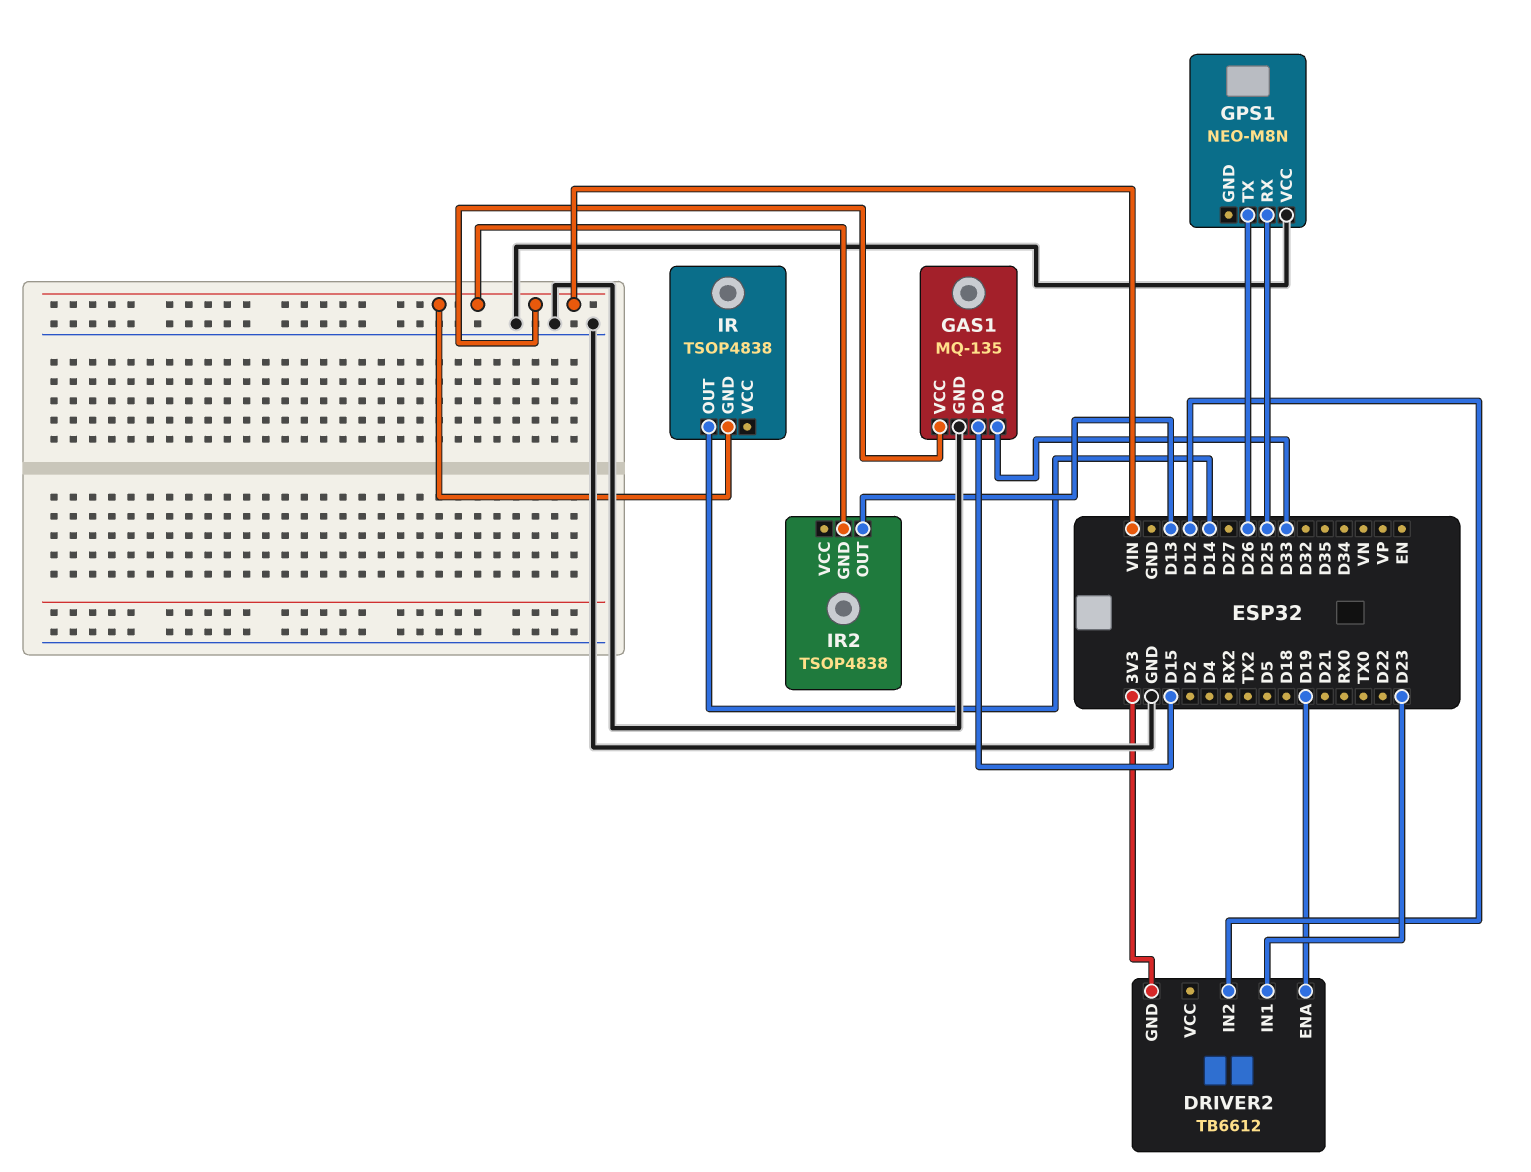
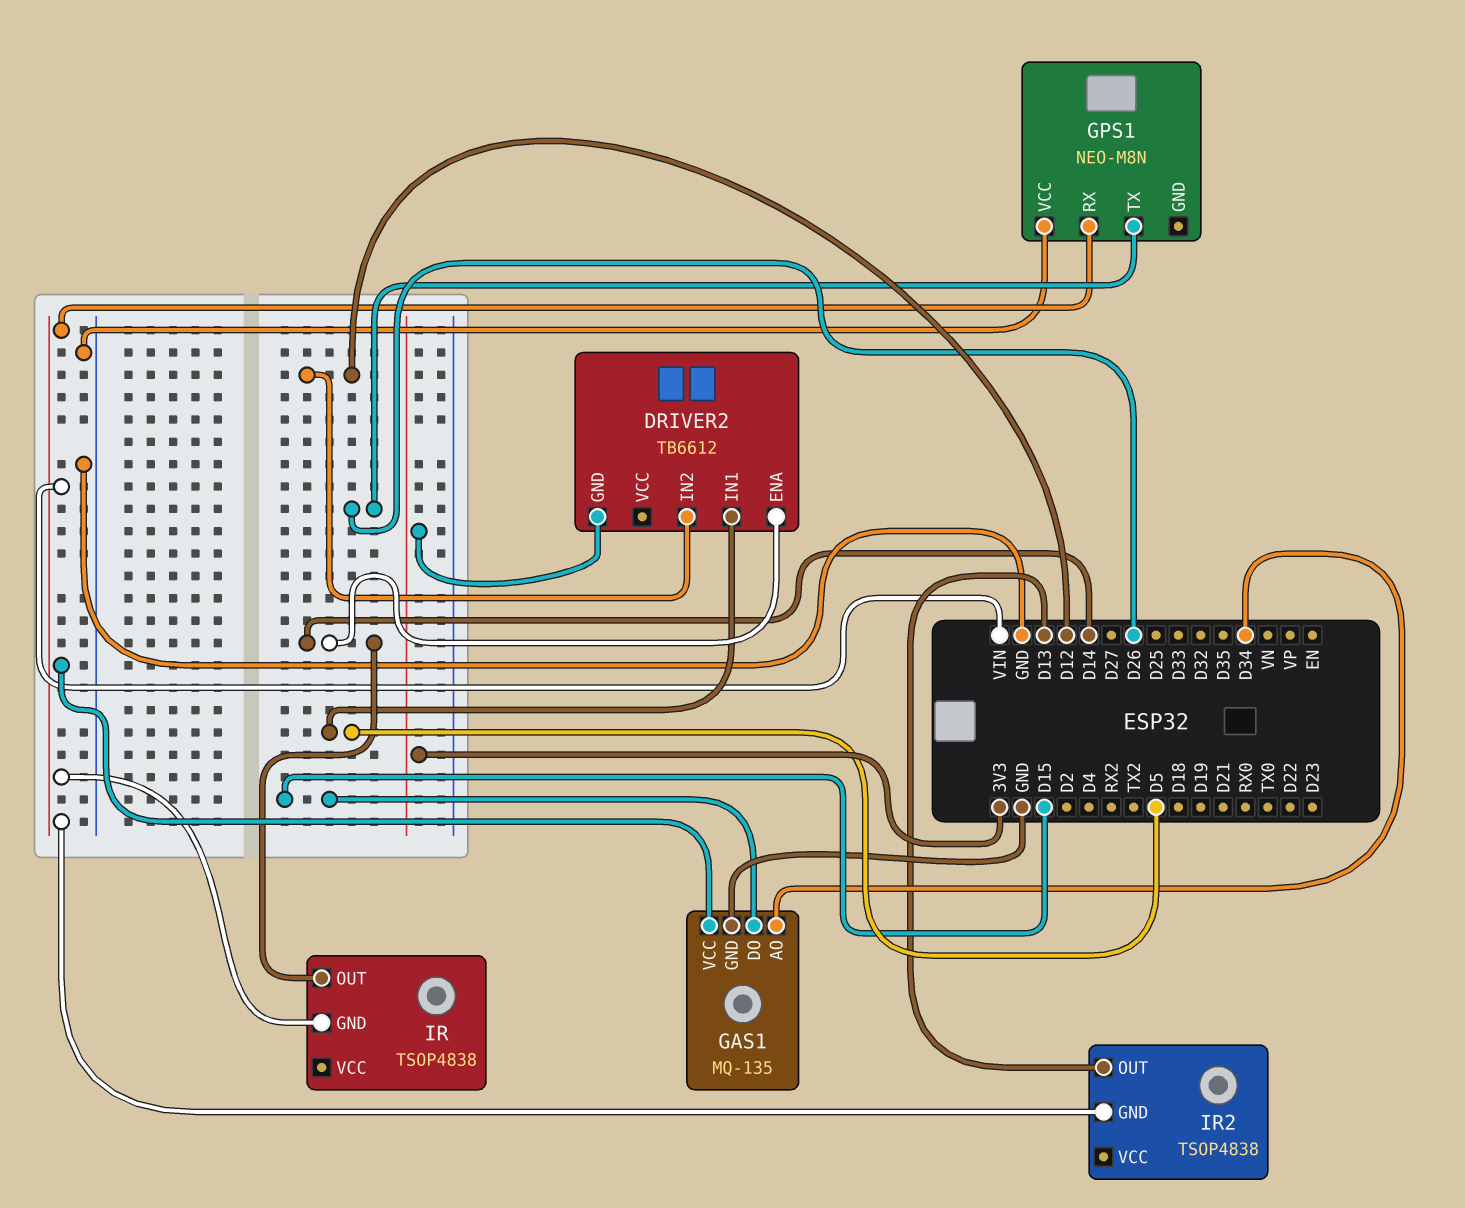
DRIVER2 pin ENA: D19 -> D14
DRIVER2 pin IN1: D23 -> D5
GAS1 pin AO: D33 -> D34
GPS1 pin RX: D25 -> VIN

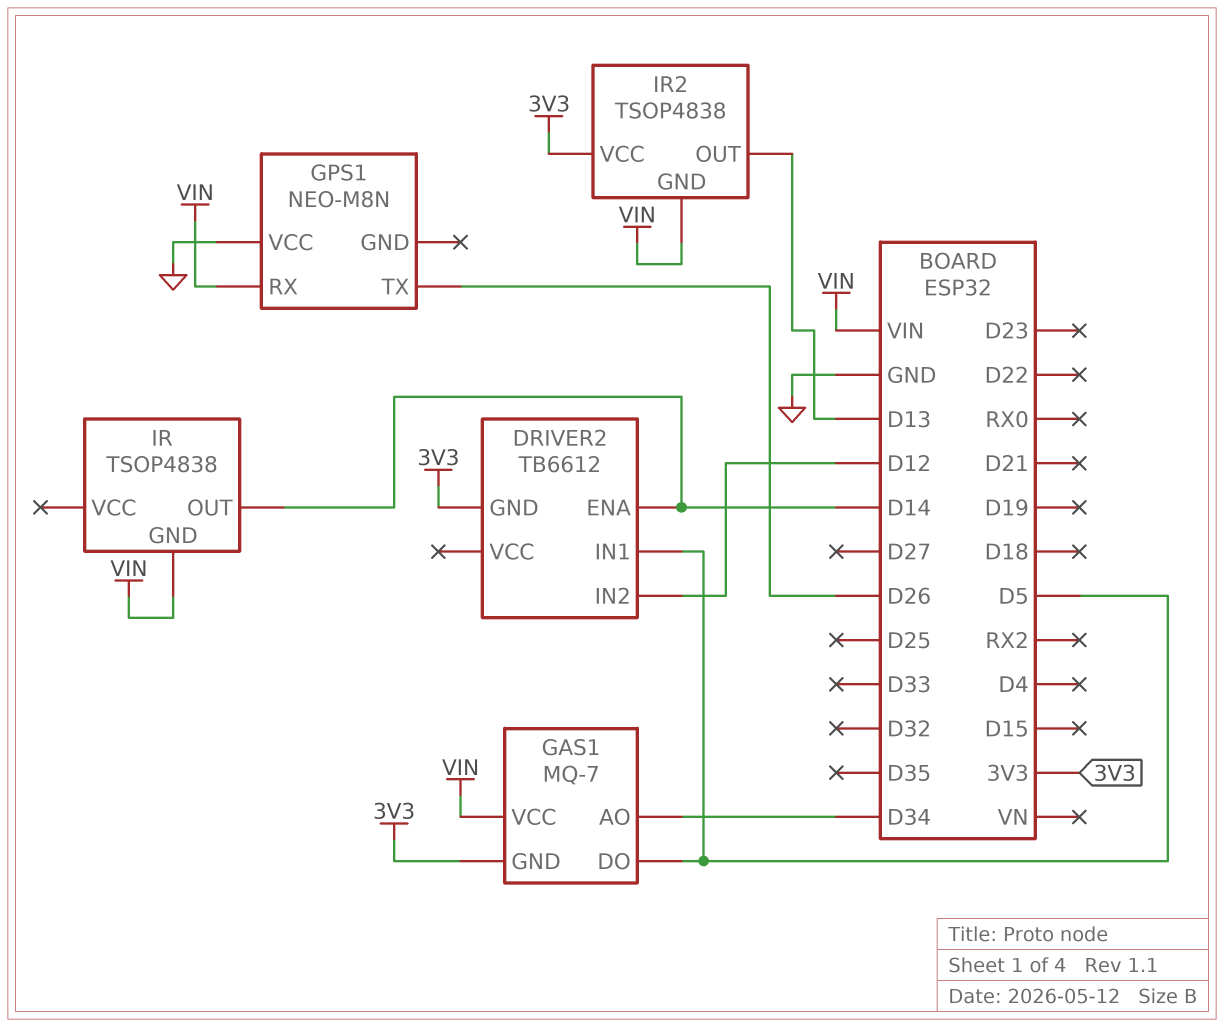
GAS1: MQ-135 -> MQ-7
GAS1 pin DO: D15 -> D5
GAS1 pin GND: GND -> 3V3
IR2 pin VCC: none -> 3V3

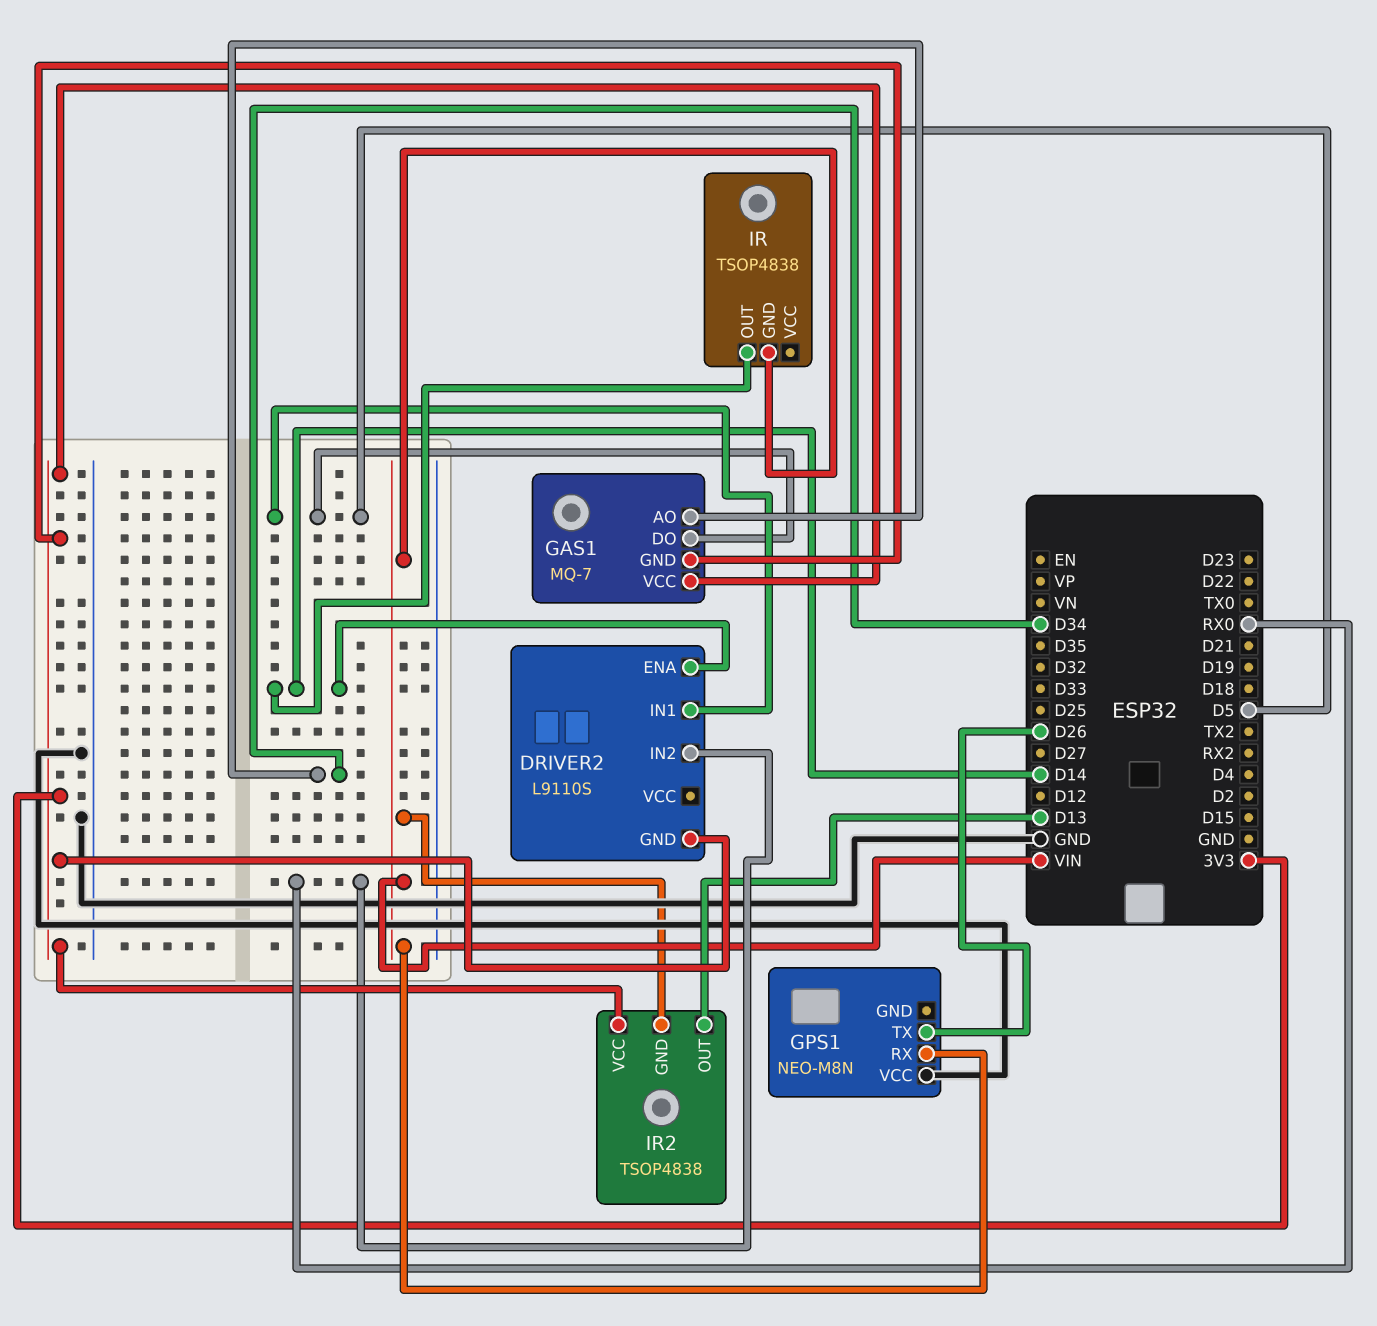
DRIVER2: TB6612 -> L9110S
DRIVER2 pin IN2: D12 -> RX0
GAS1 pin VCC: VIN -> 3V3

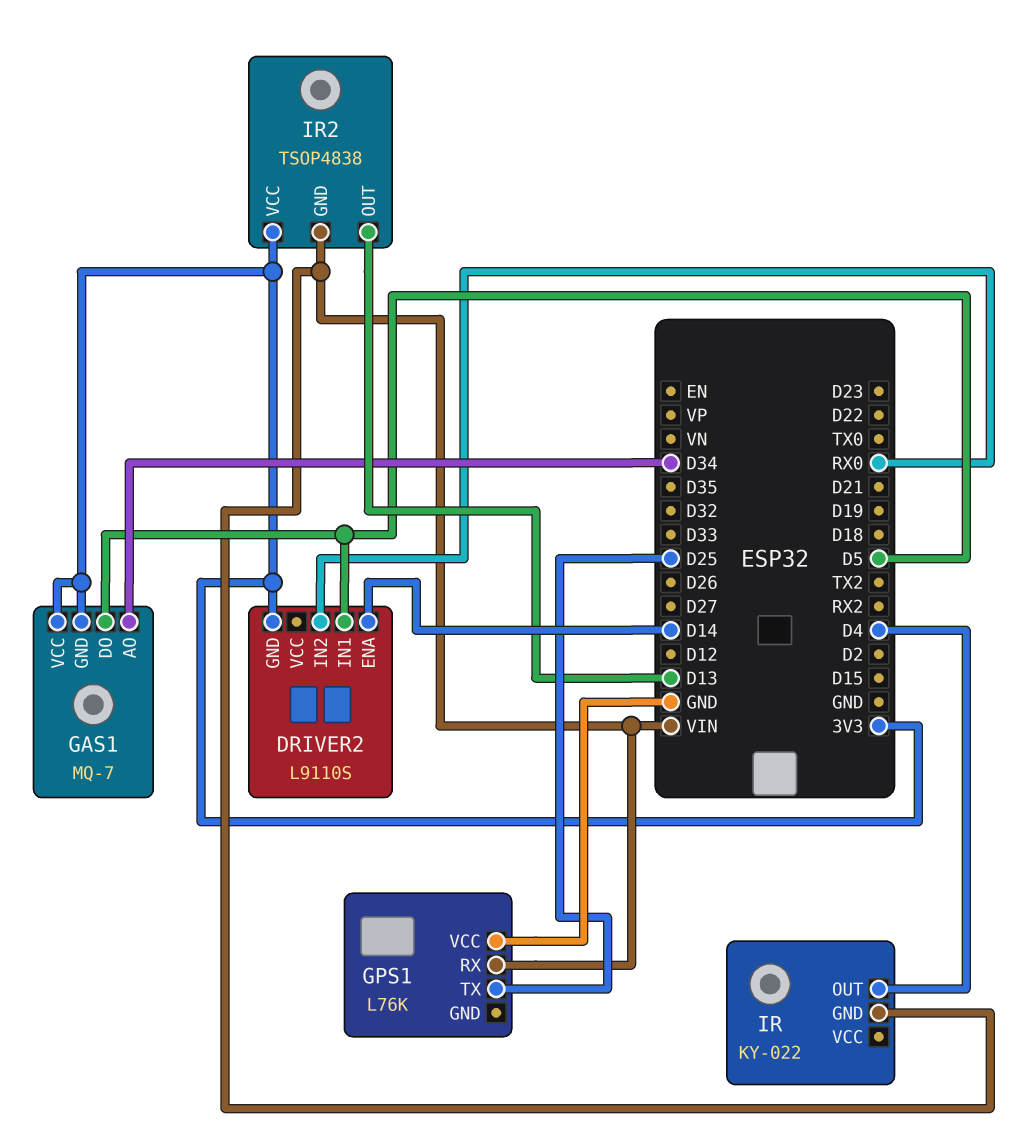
GPS1: NEO-M8N -> L76K
GPS1 pin TX: D26 -> D25
IR: TSOP4838 -> KY-022
IR pin OUT: D14 -> D4

